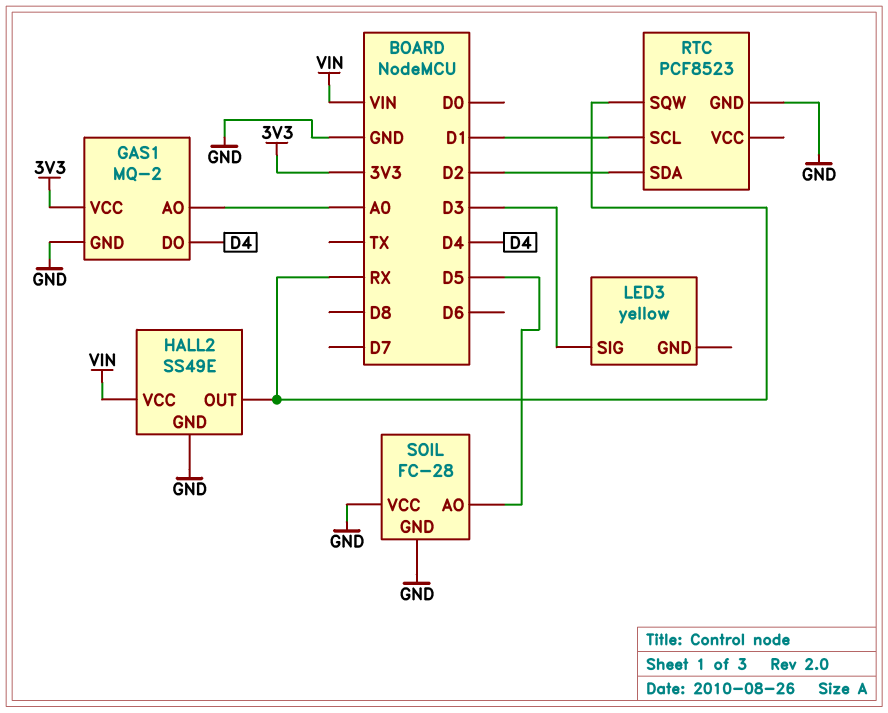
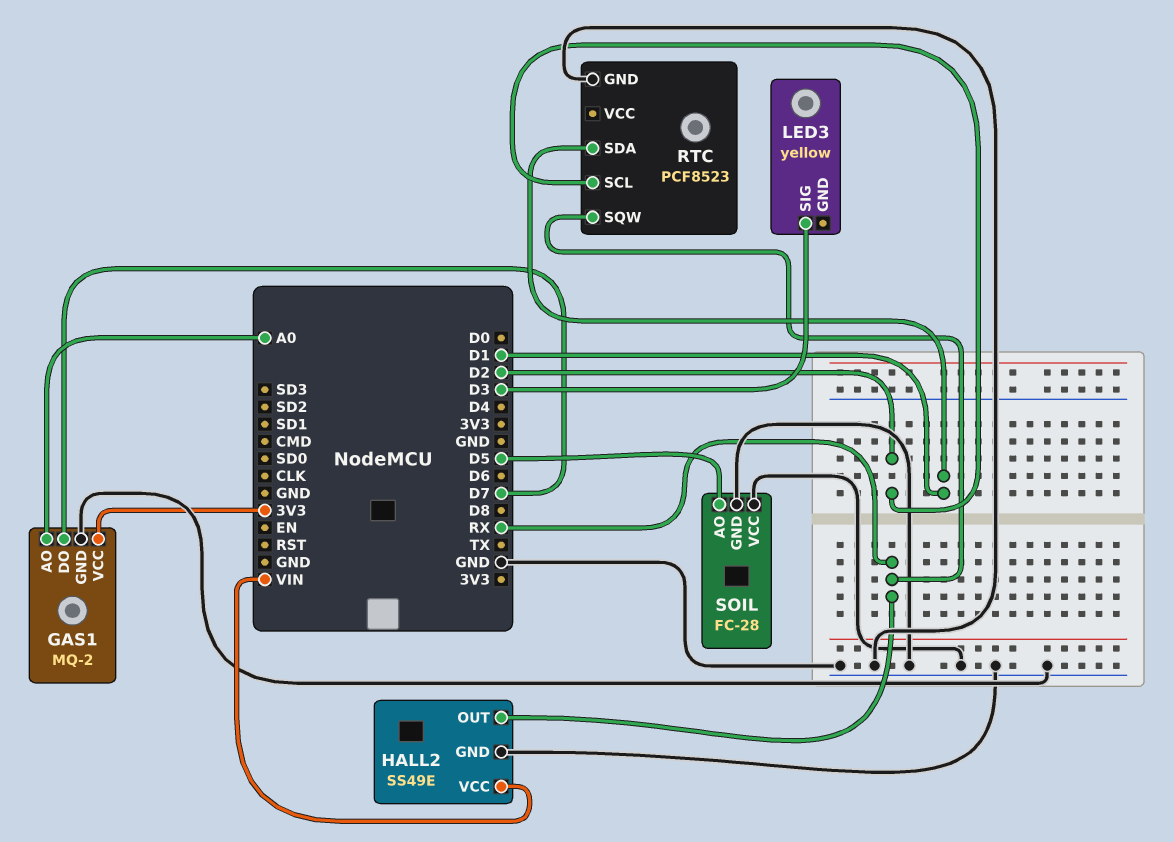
GAS1 pin DO: D4 -> D7
RTC pin SCL: D1 -> D2
RTC pin SDA: D2 -> D1

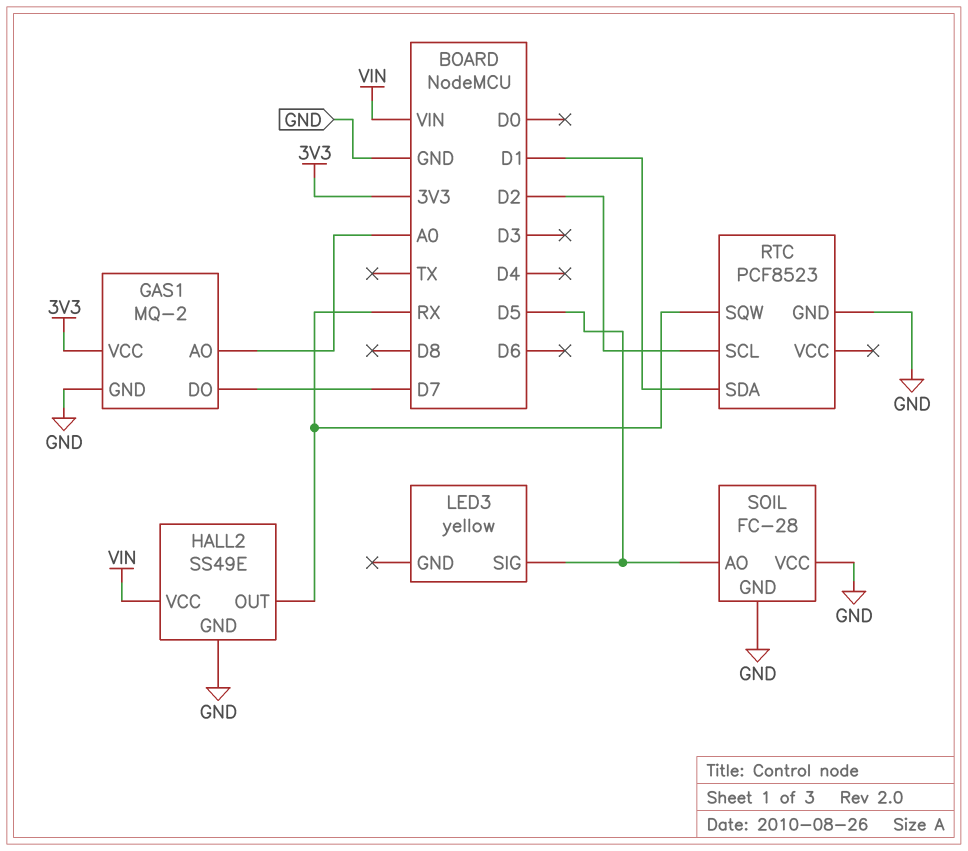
LED3 pin SIG: D3 -> D5

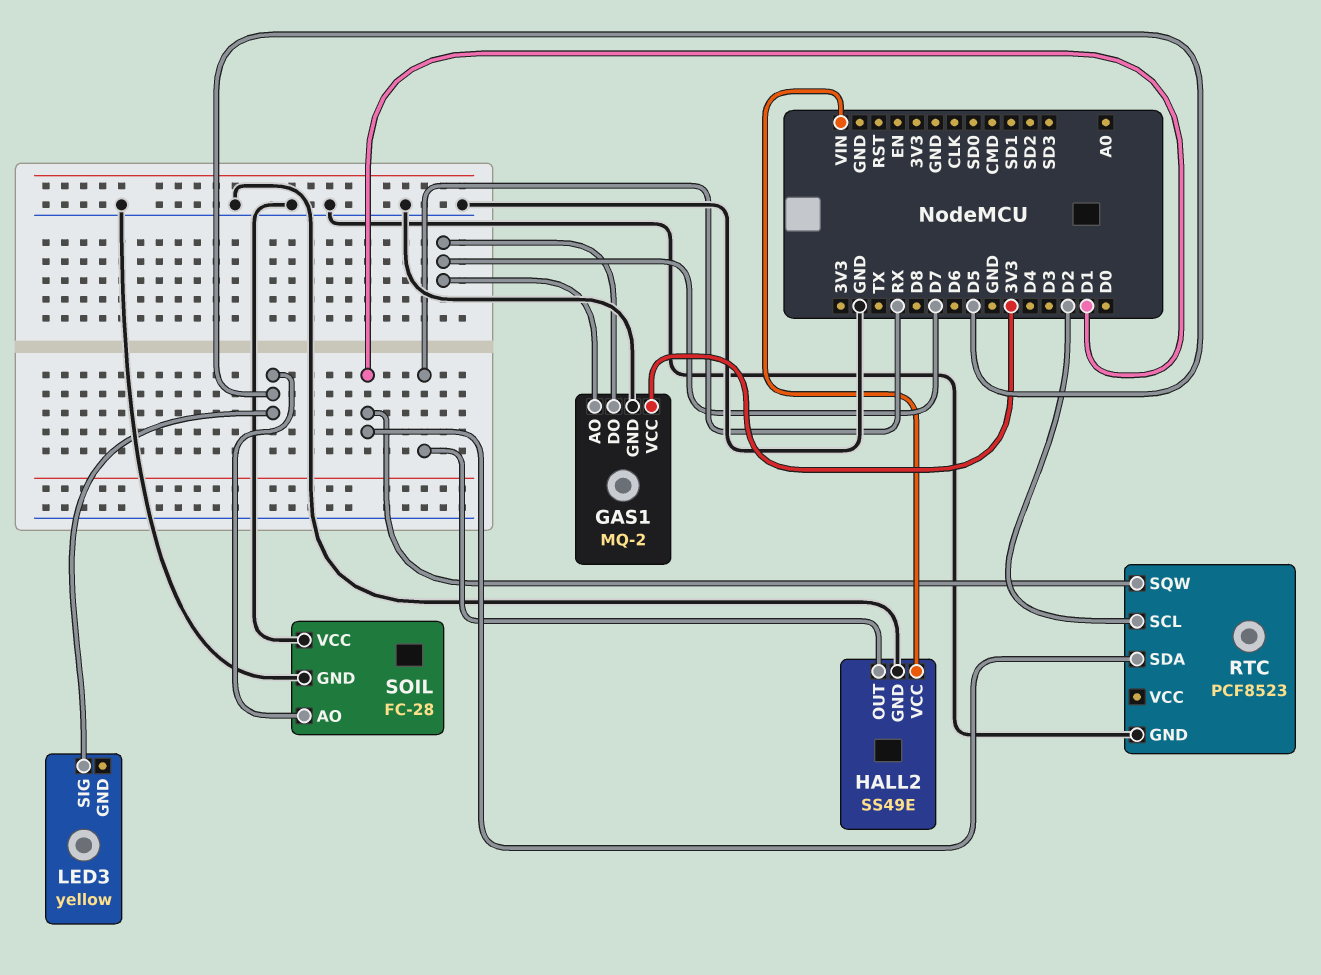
GAS1 pin AO: A0 -> D7
RTC pin SQW: RX -> D1

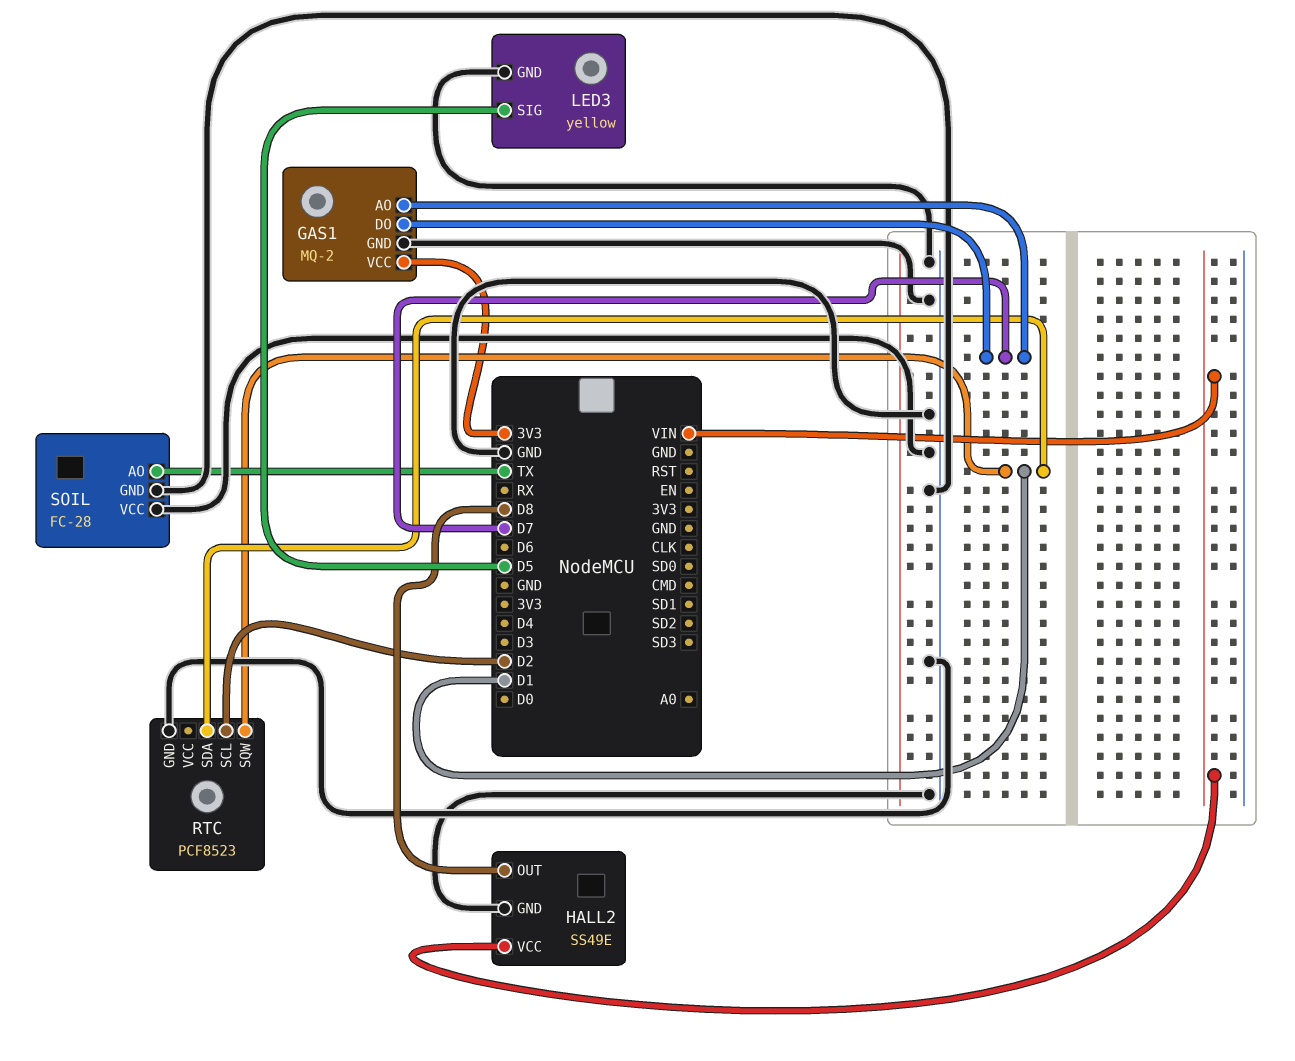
HALL2 pin OUT: RX -> D8
LED3 pin GND: none -> GND
SOIL pin AO: D5 -> TX

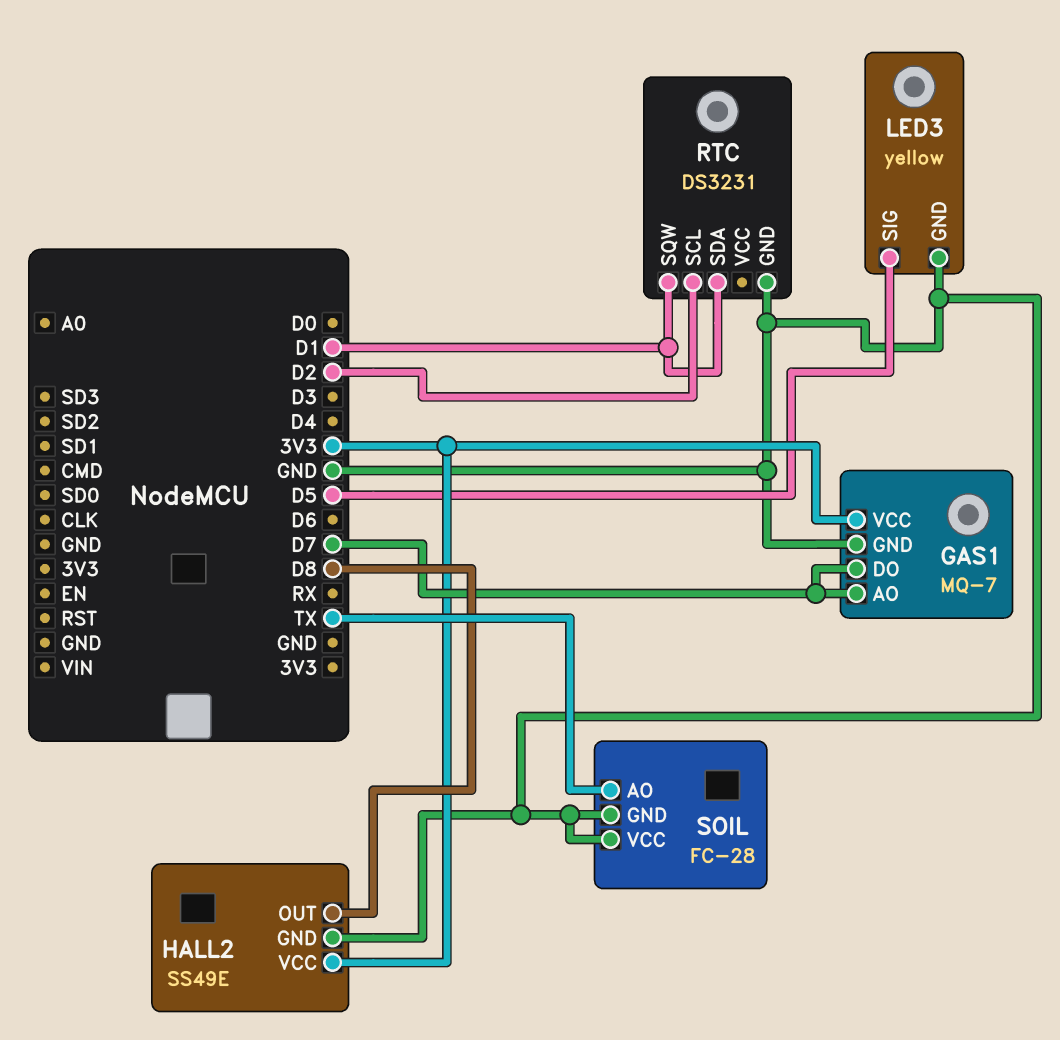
GAS1: MQ-2 -> MQ-7
HALL2 pin VCC: VIN -> 3V3
RTC: PCF8523 -> DS3231

